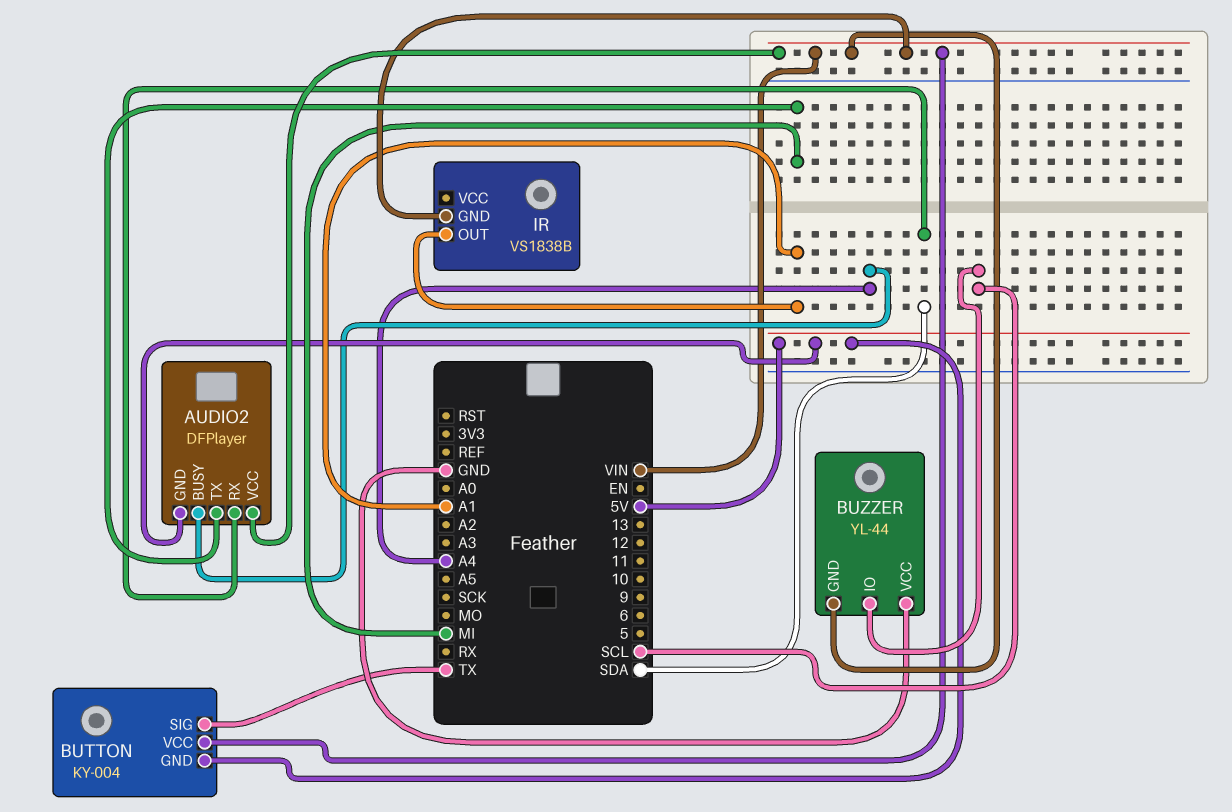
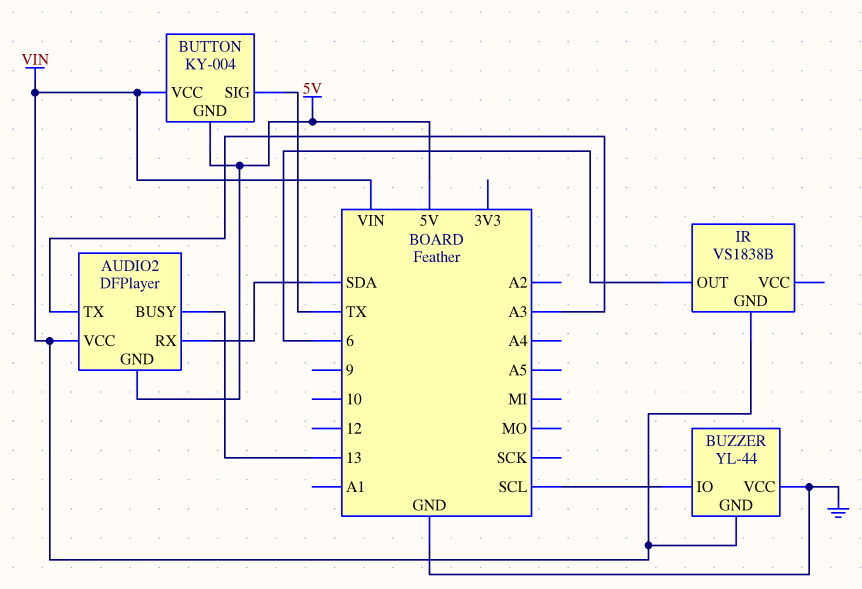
AUDIO2 pin BUSY: A4 -> 13
AUDIO2 pin TX: MI -> A3
IR pin OUT: A1 -> 6

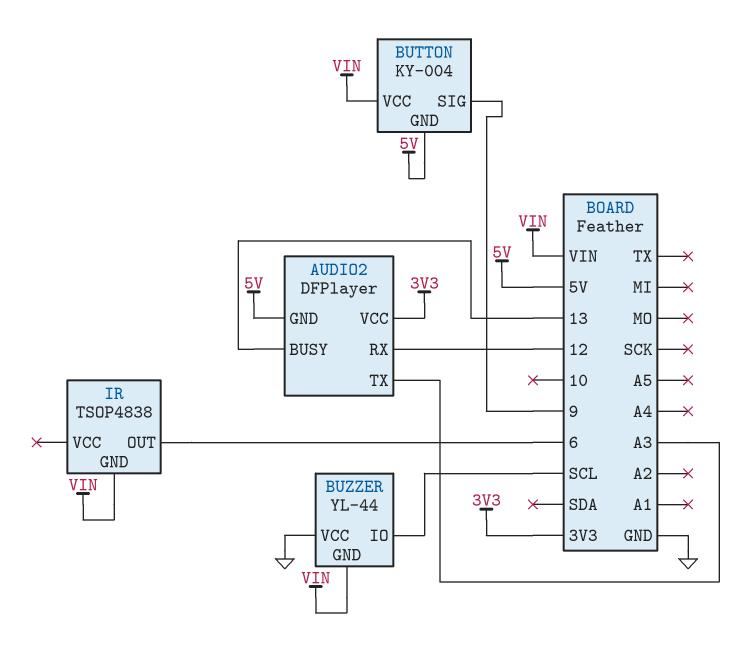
AUDIO2 pin RX: SDA -> 12
AUDIO2 pin VCC: VIN -> 3V3
BUTTON pin SIG: TX -> 9
IR: VS1838B -> TSOP4838

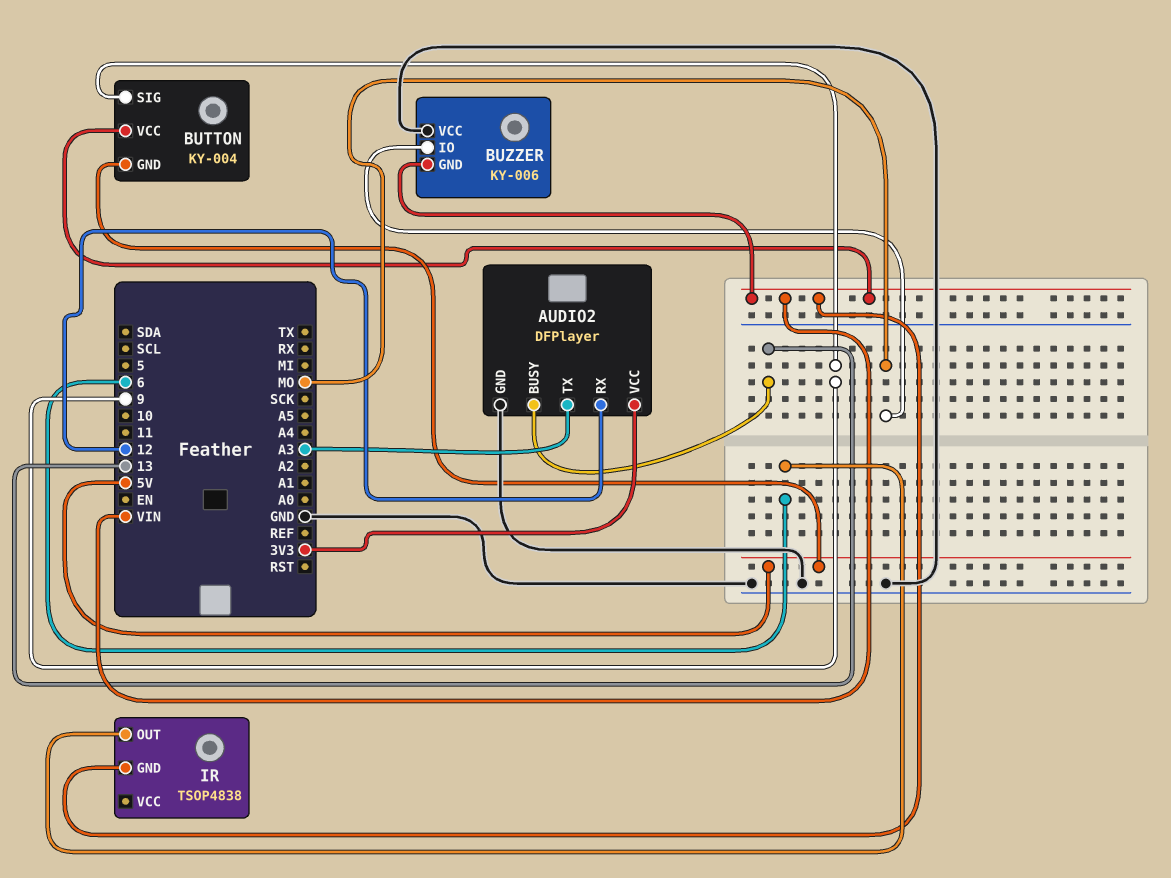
AUDIO2 pin GND: 5V -> GND
BUZZER: YL-44 -> KY-006
BUZZER pin IO: SCL -> MO

